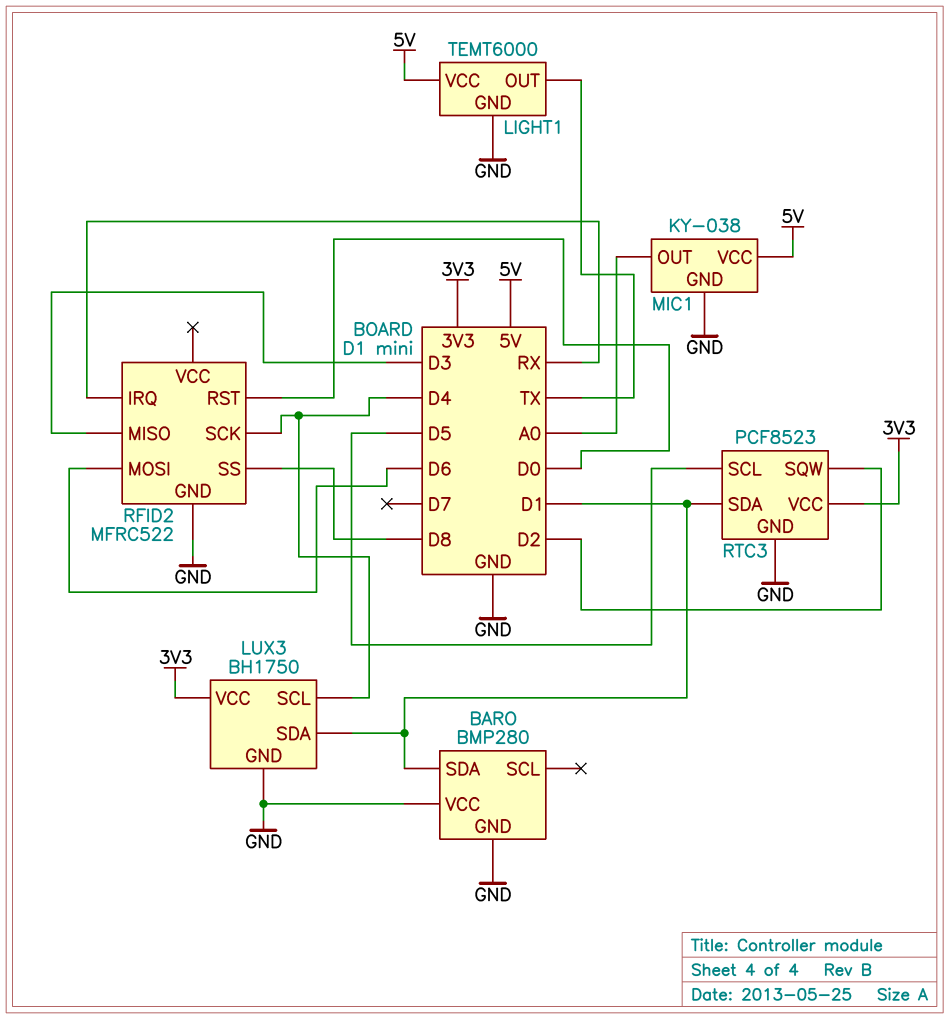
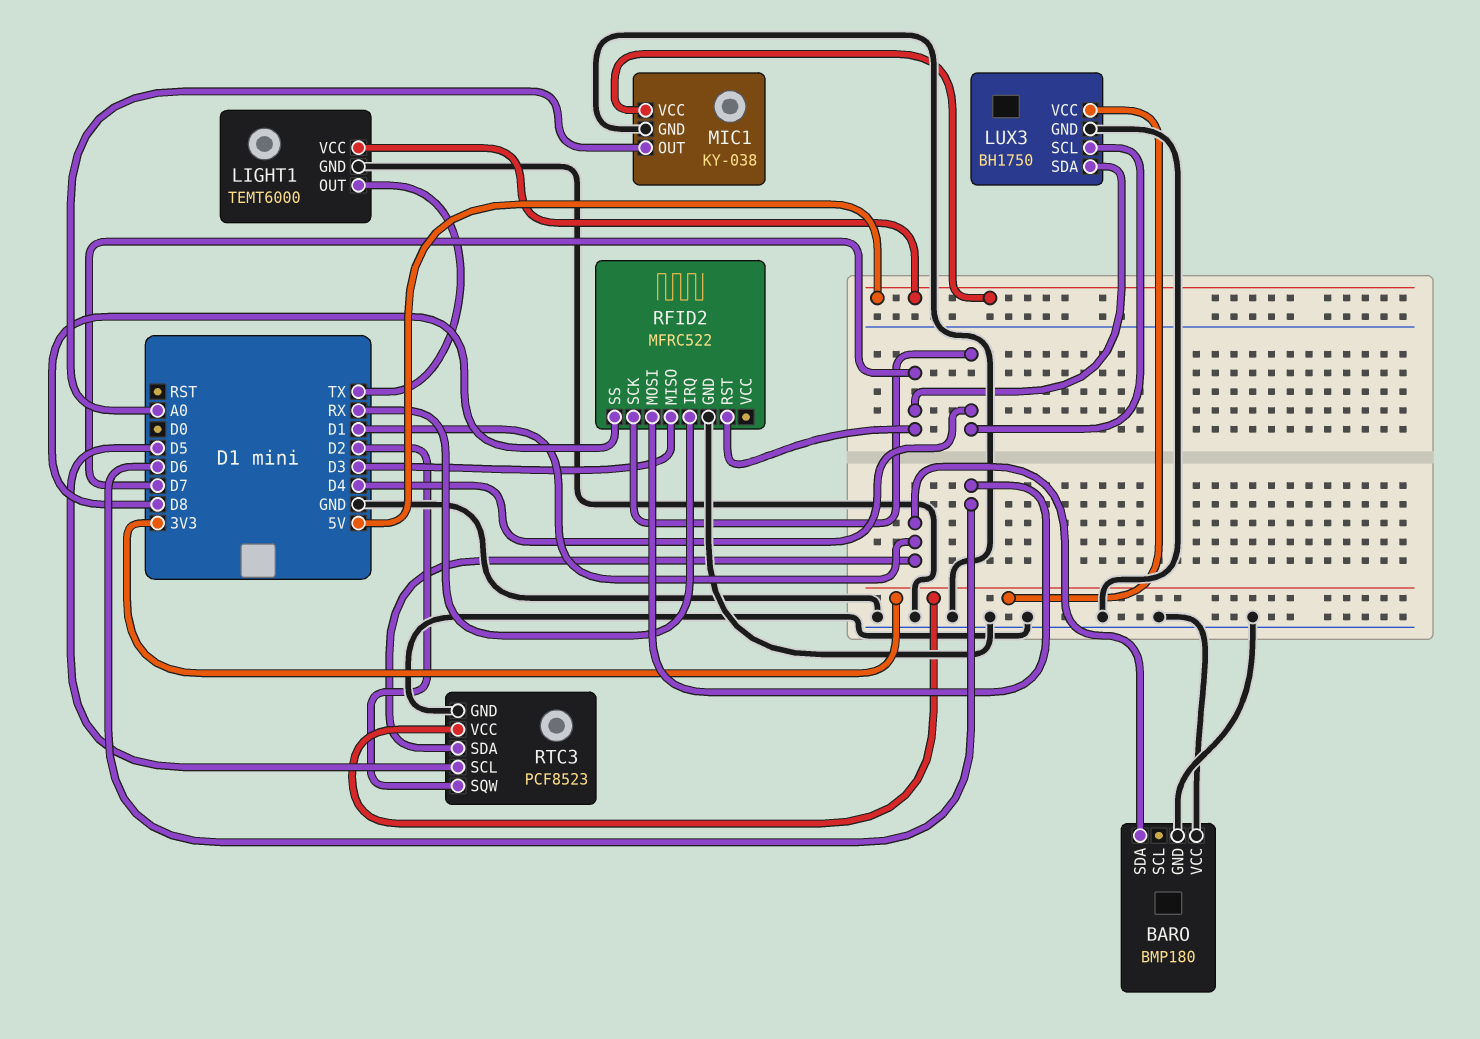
BARO: BMP280 -> BMP180
LUX3 pin SDA: D1 -> D7
RFID2 pin RST: D0 -> D7

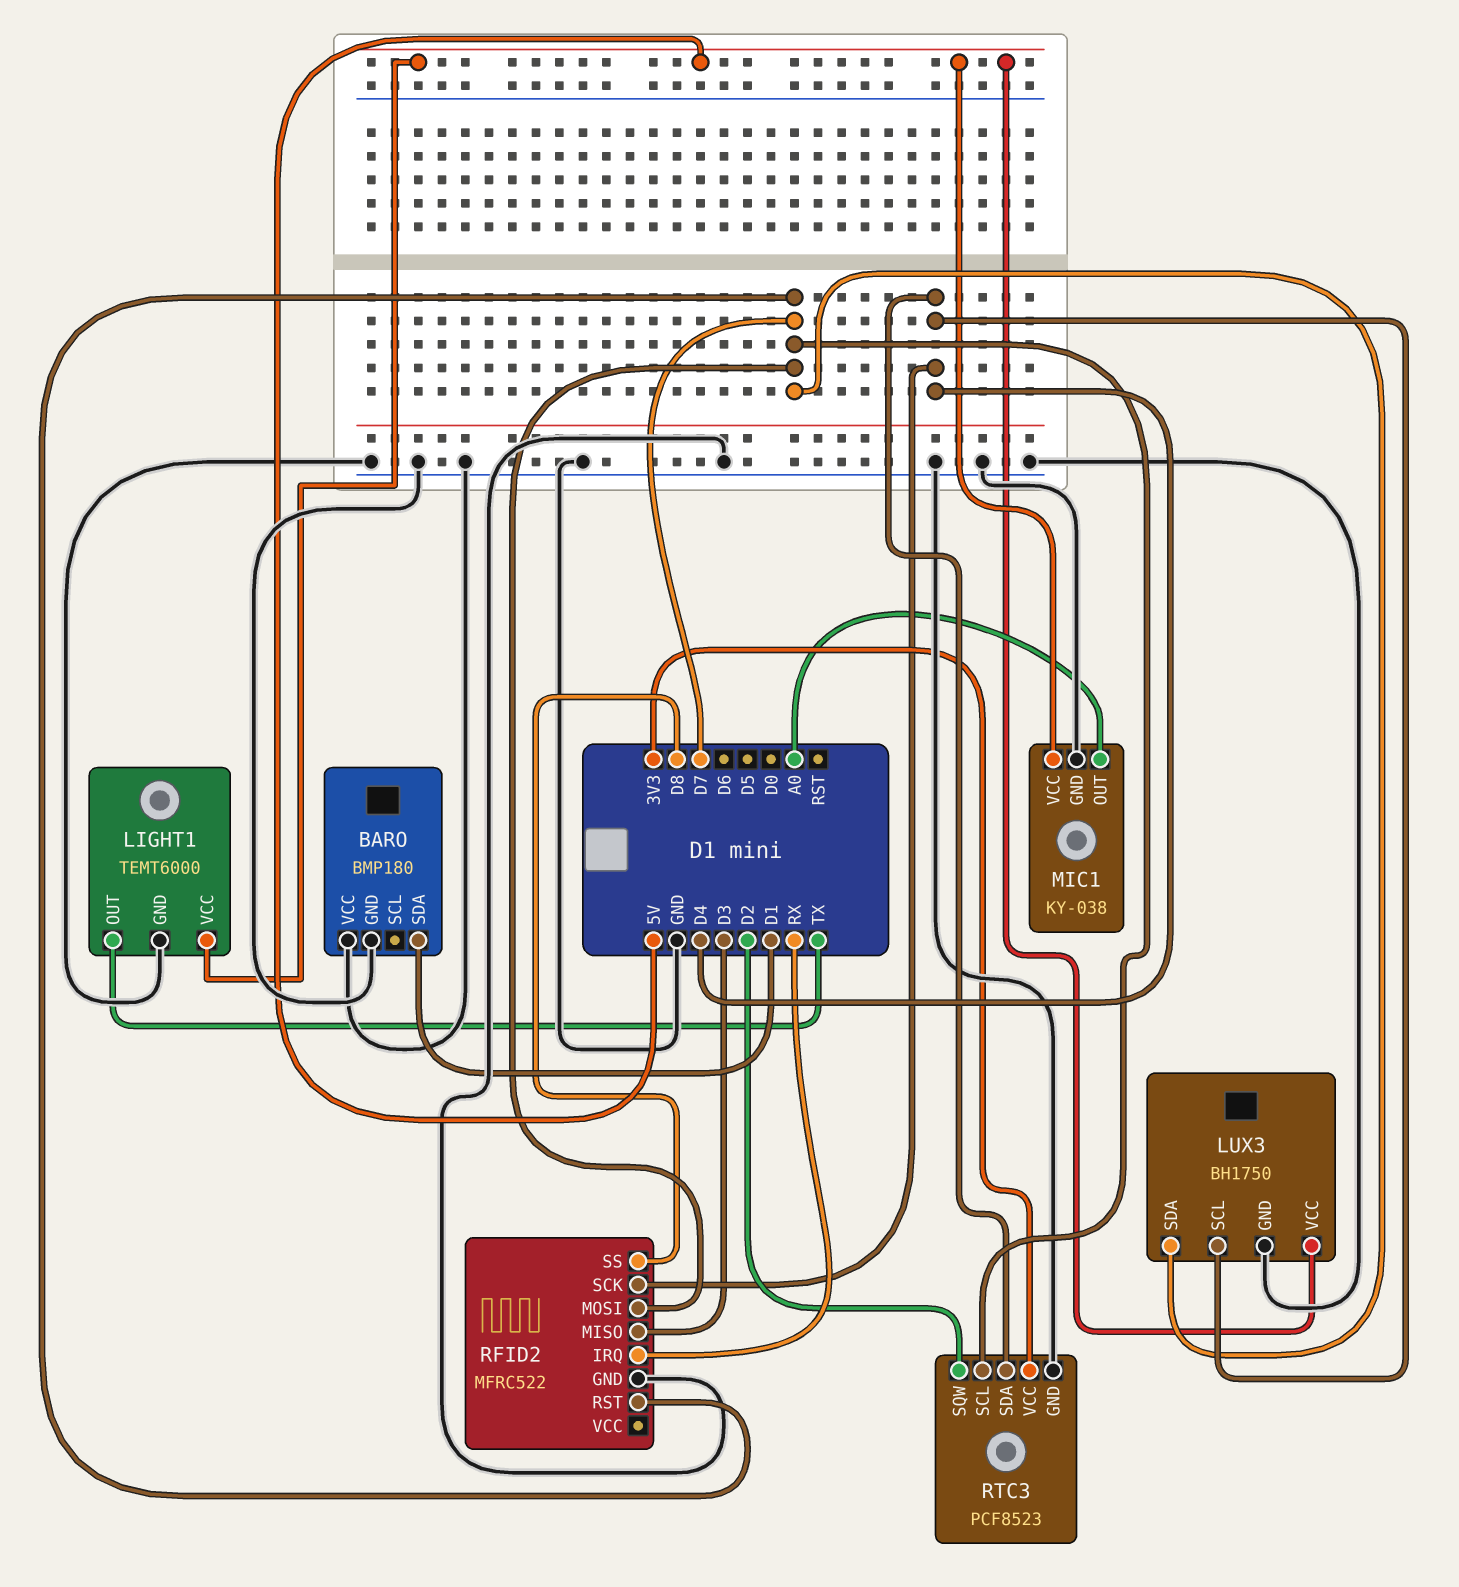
LUX3 pin VCC: 3V3 -> 5V
RFID2 pin MOSI: D6 -> D7
RTC3 pin SCL: D5 -> D7
RTC3 pin SDA: D1 -> D4

